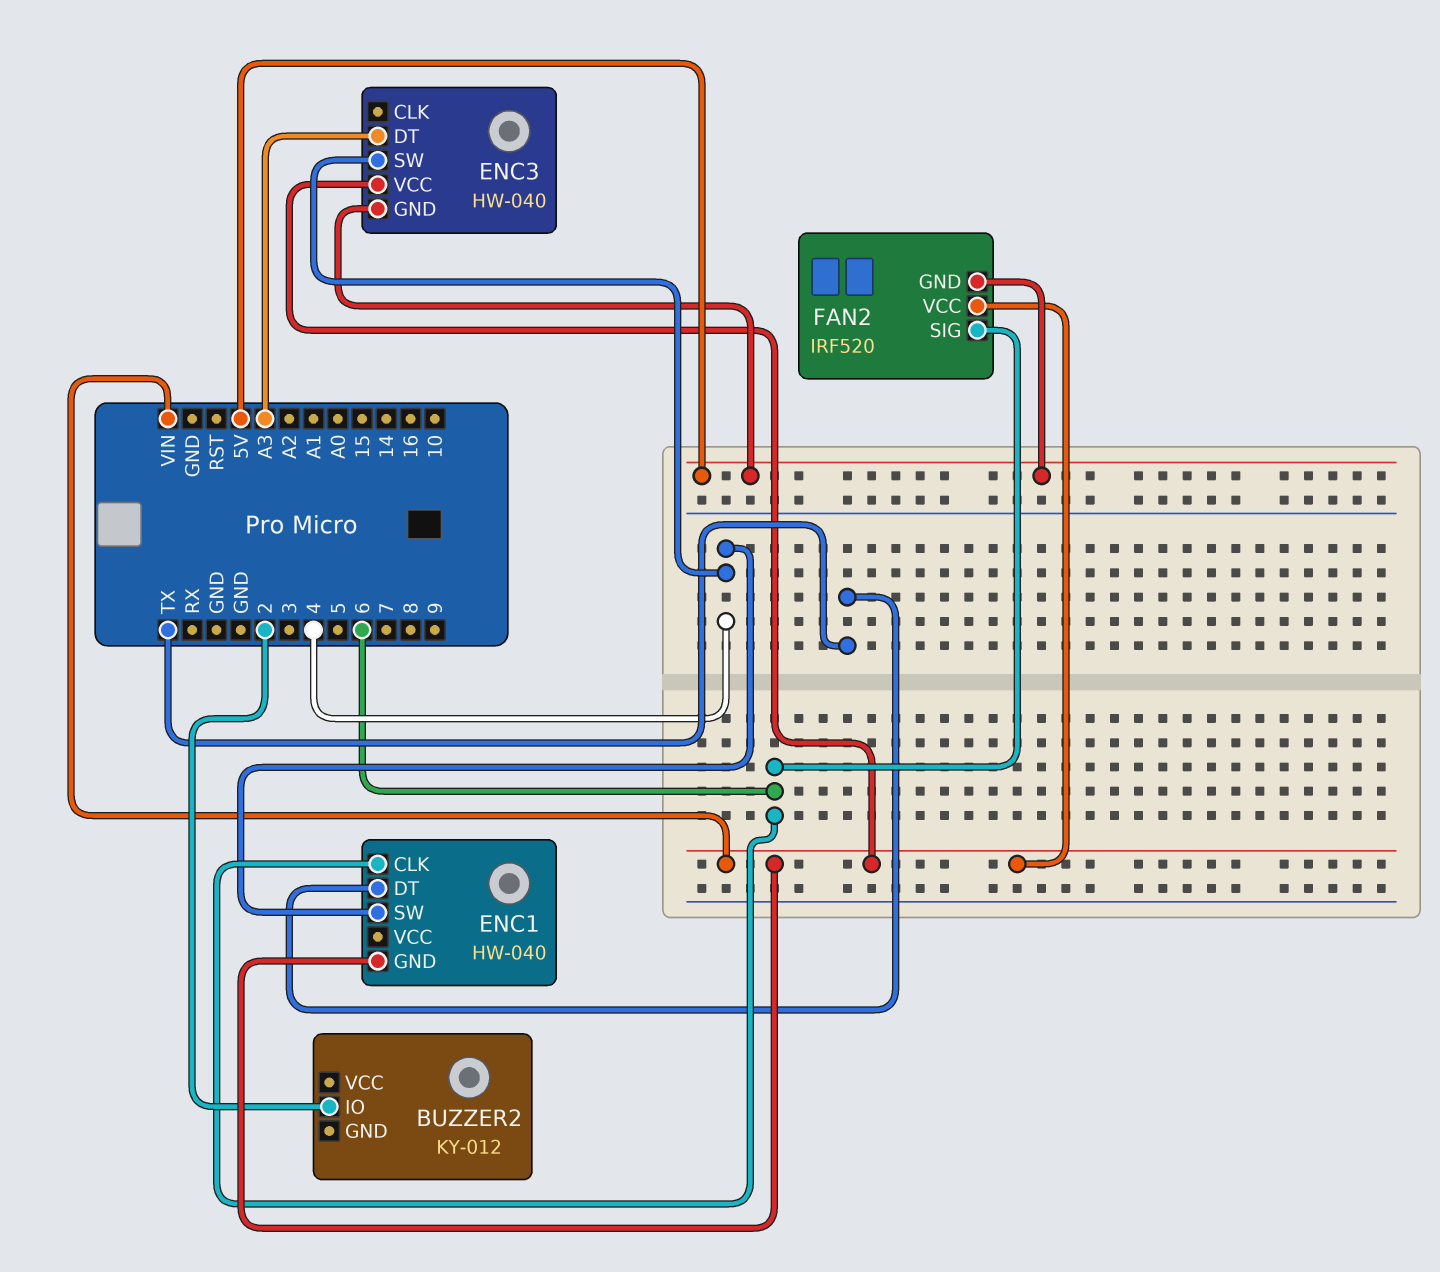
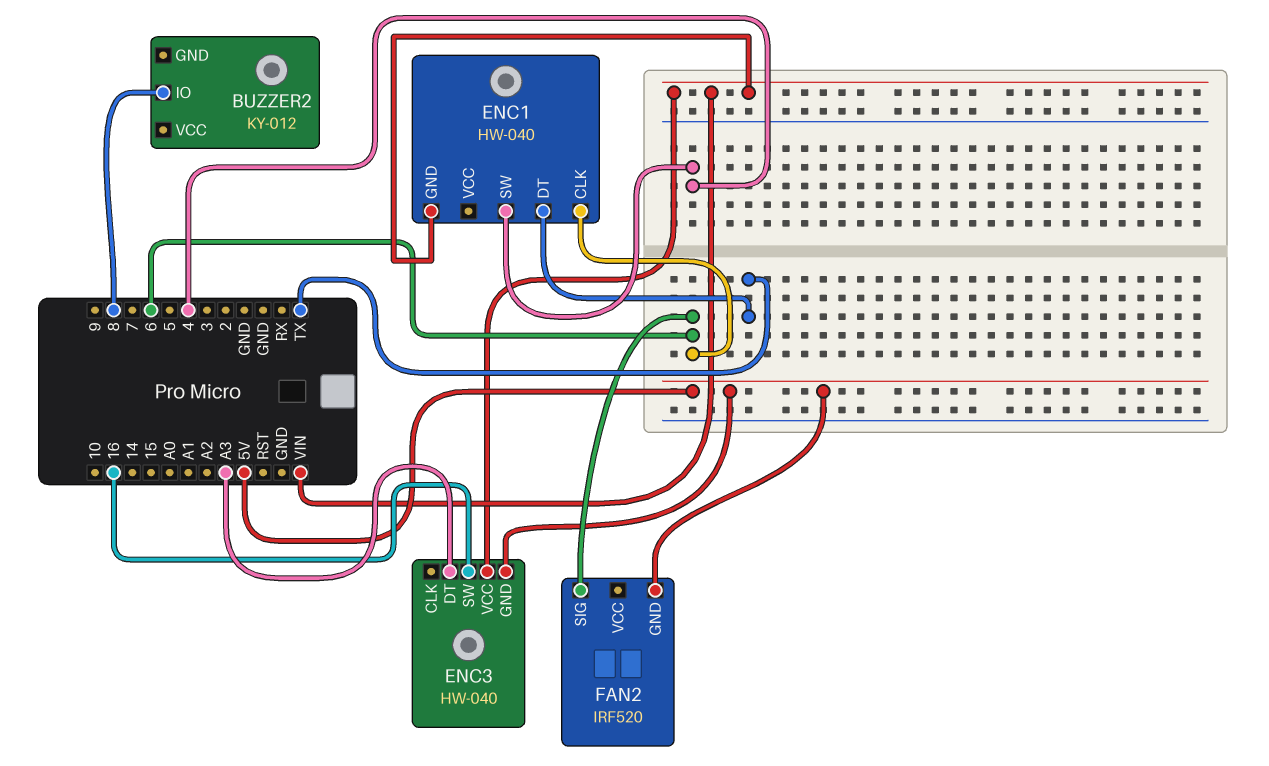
BUZZER2 pin IO: 2 -> 8
ENC3 pin SW: 4 -> 16
FAN2 pin VCC: VIN -> none

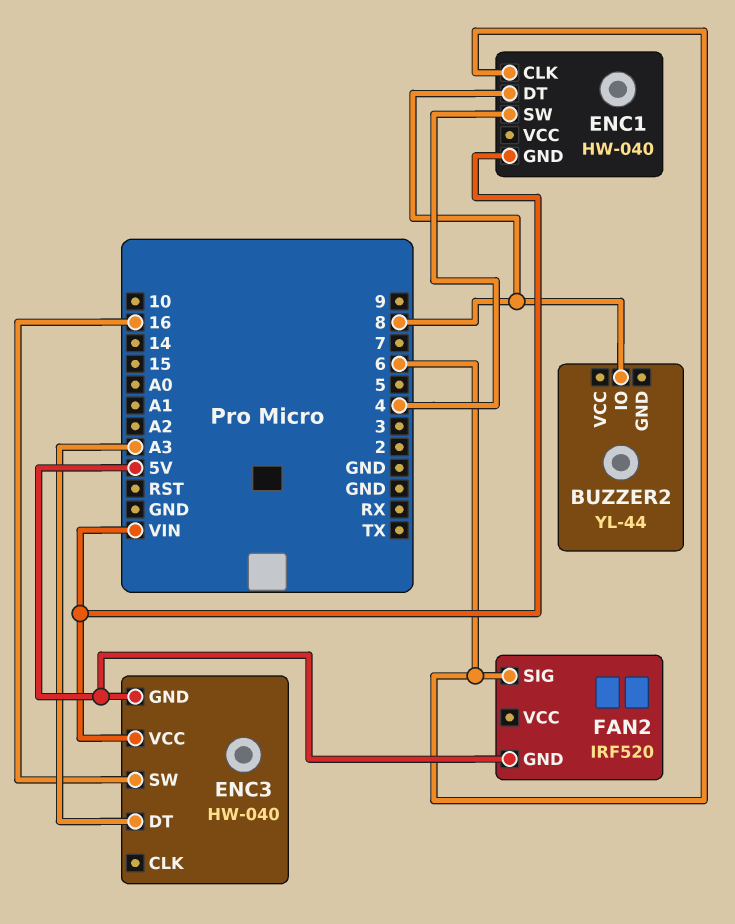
BUZZER2: KY-012 -> YL-44
ENC1 pin DT: TX -> 8

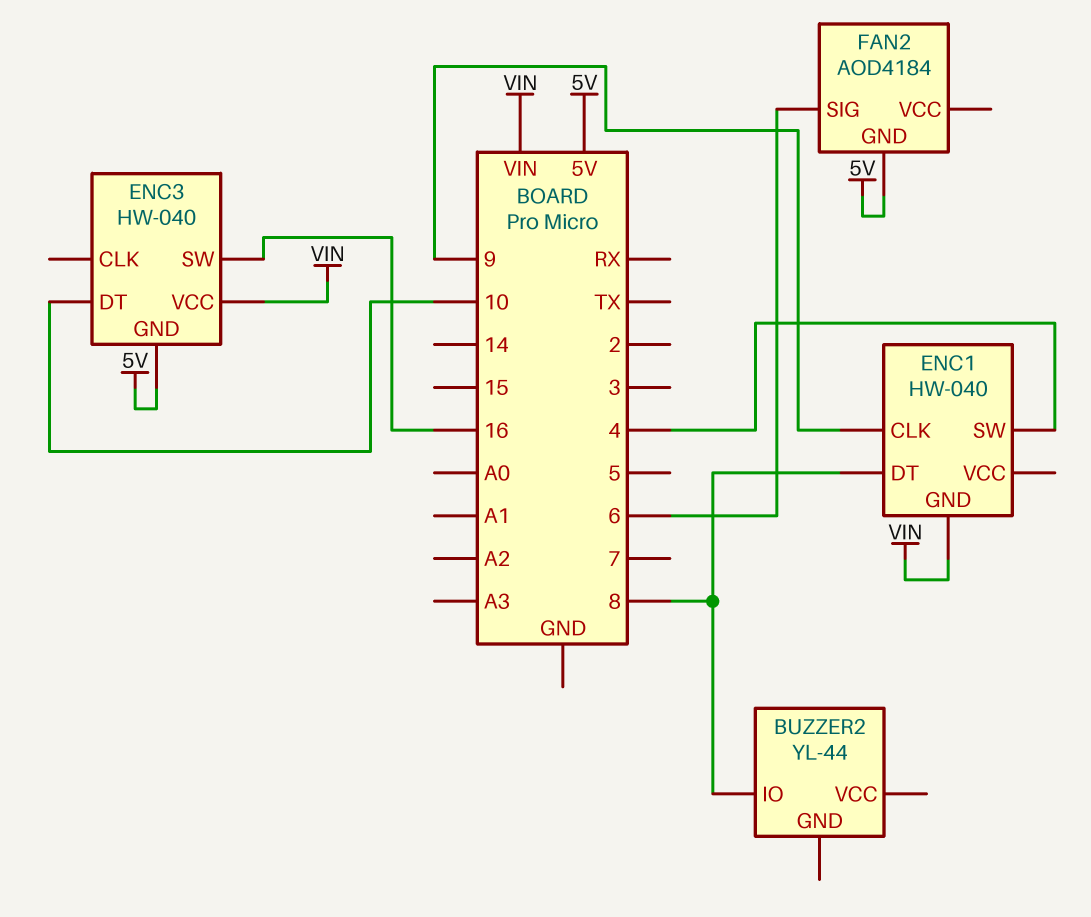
ENC1 pin CLK: 6 -> 9
ENC3 pin DT: A3 -> 10
FAN2: IRF520 -> AOD4184

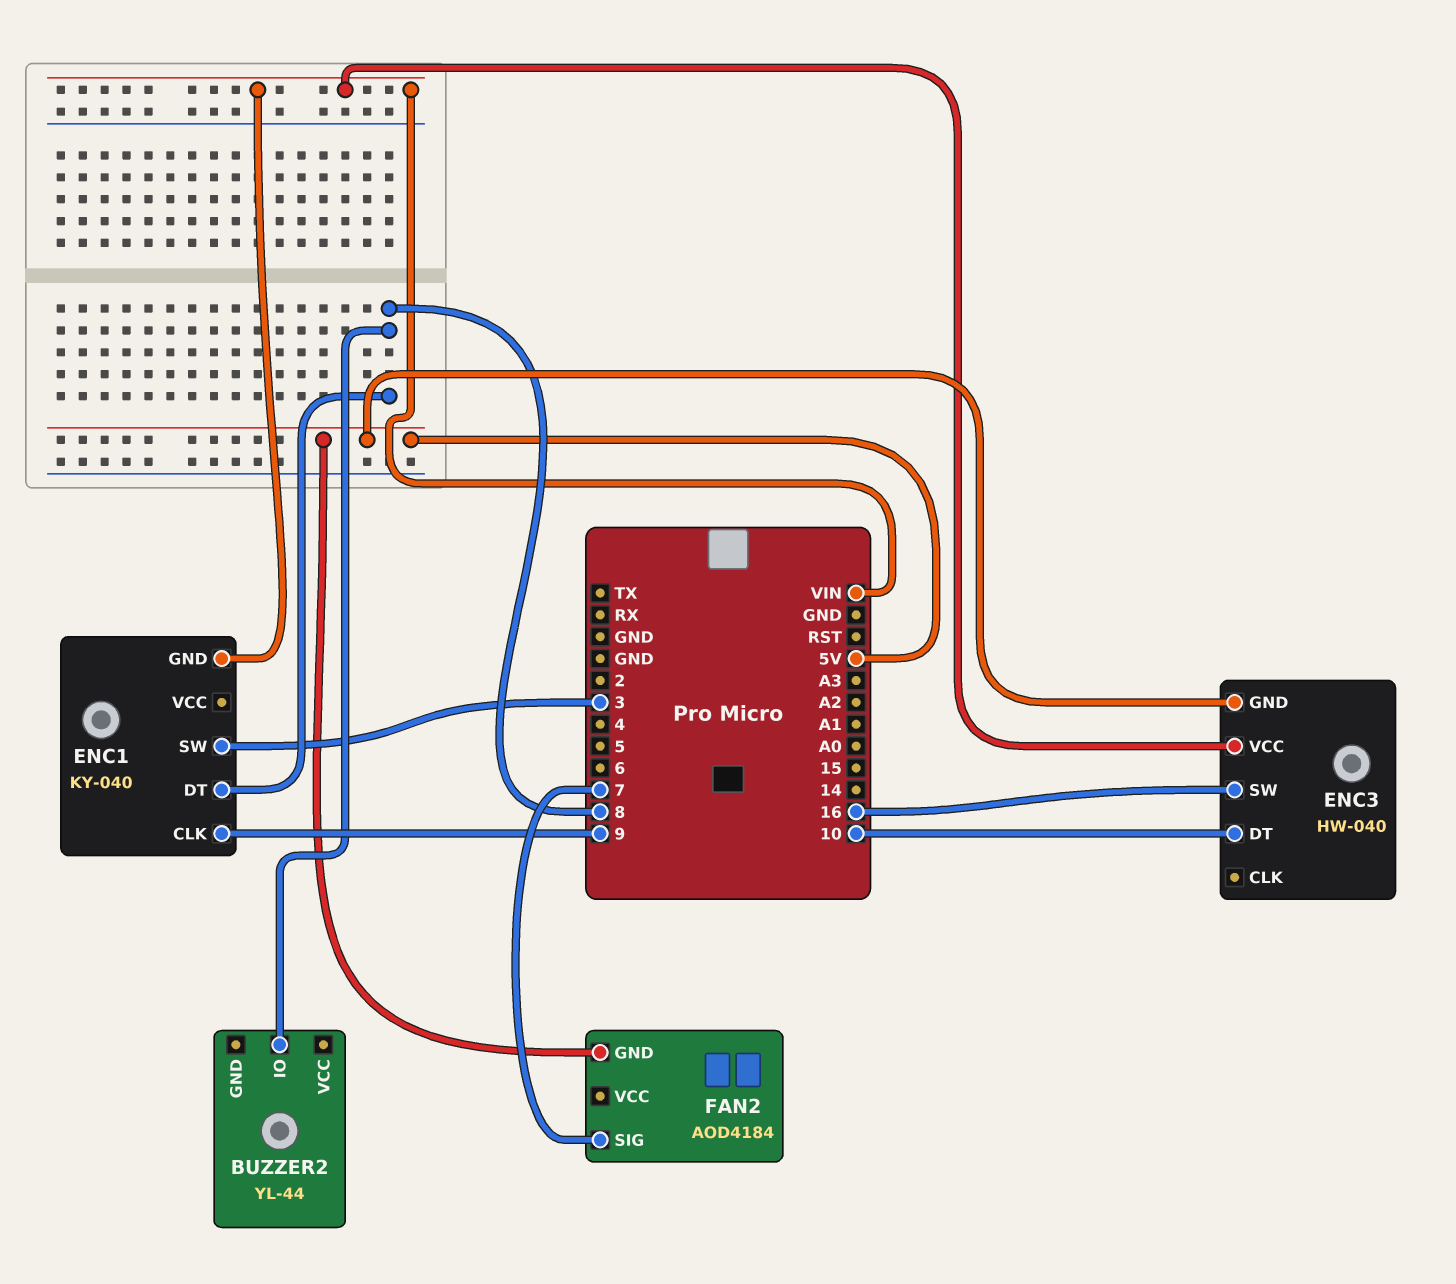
ENC1: HW-040 -> KY-040
ENC1 pin SW: 4 -> 3
FAN2 pin SIG: 6 -> 7

